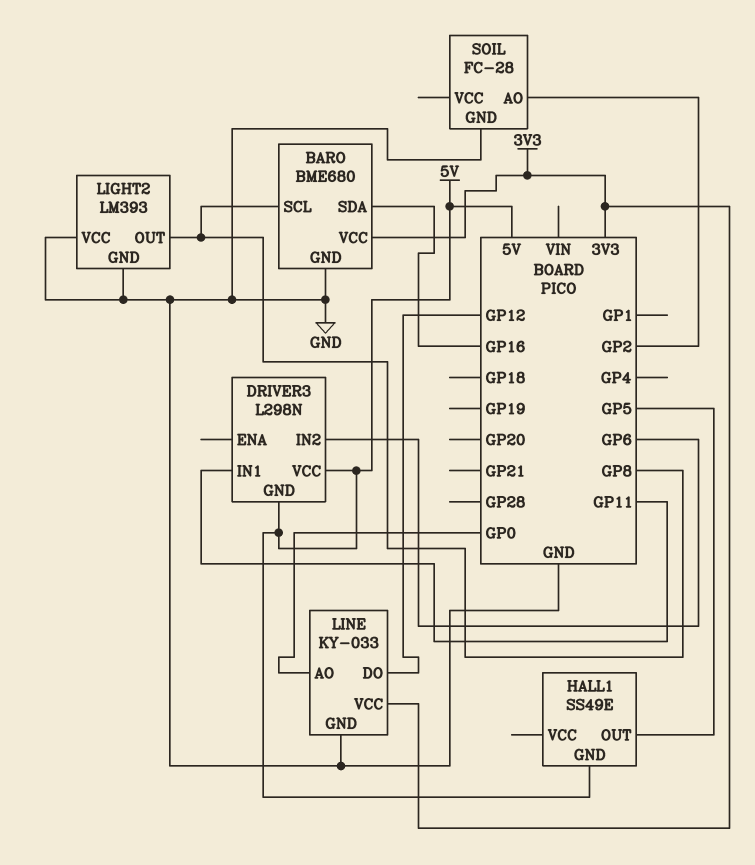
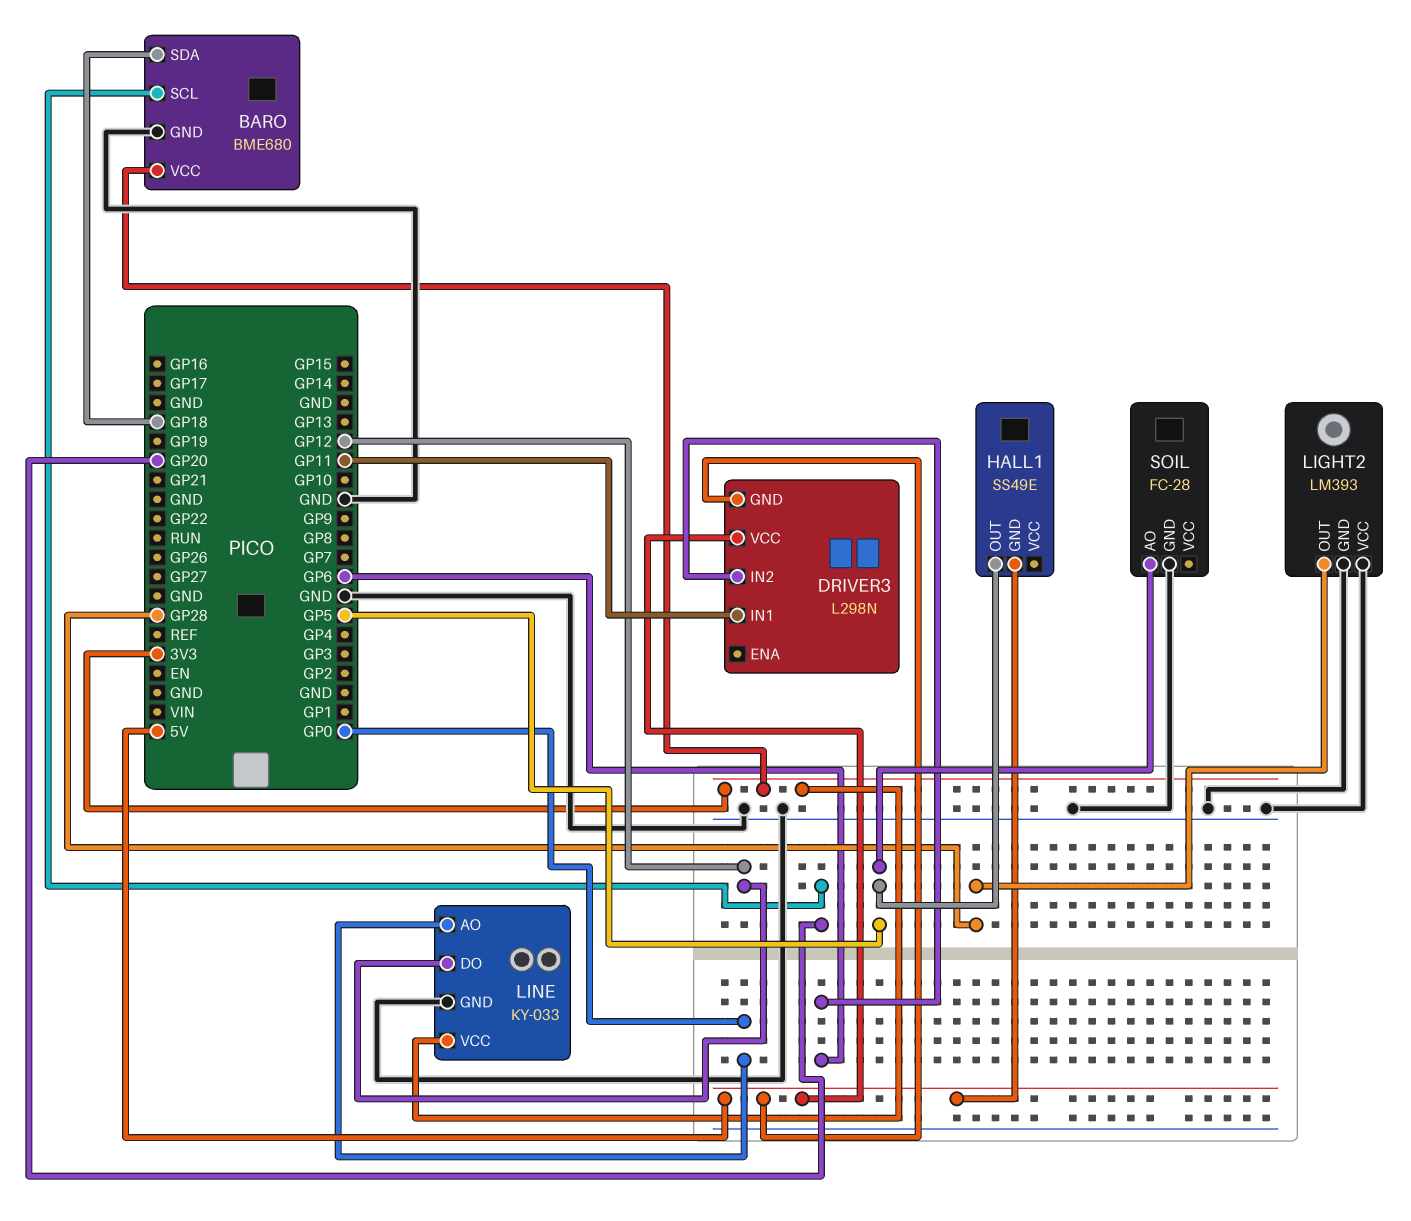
BARO pin SCL: GP8 -> GP20
BARO pin SDA: GP16 -> GP18
LIGHT2 pin OUT: GP8 -> GP28
SOIL pin AO: GP2 -> GP5

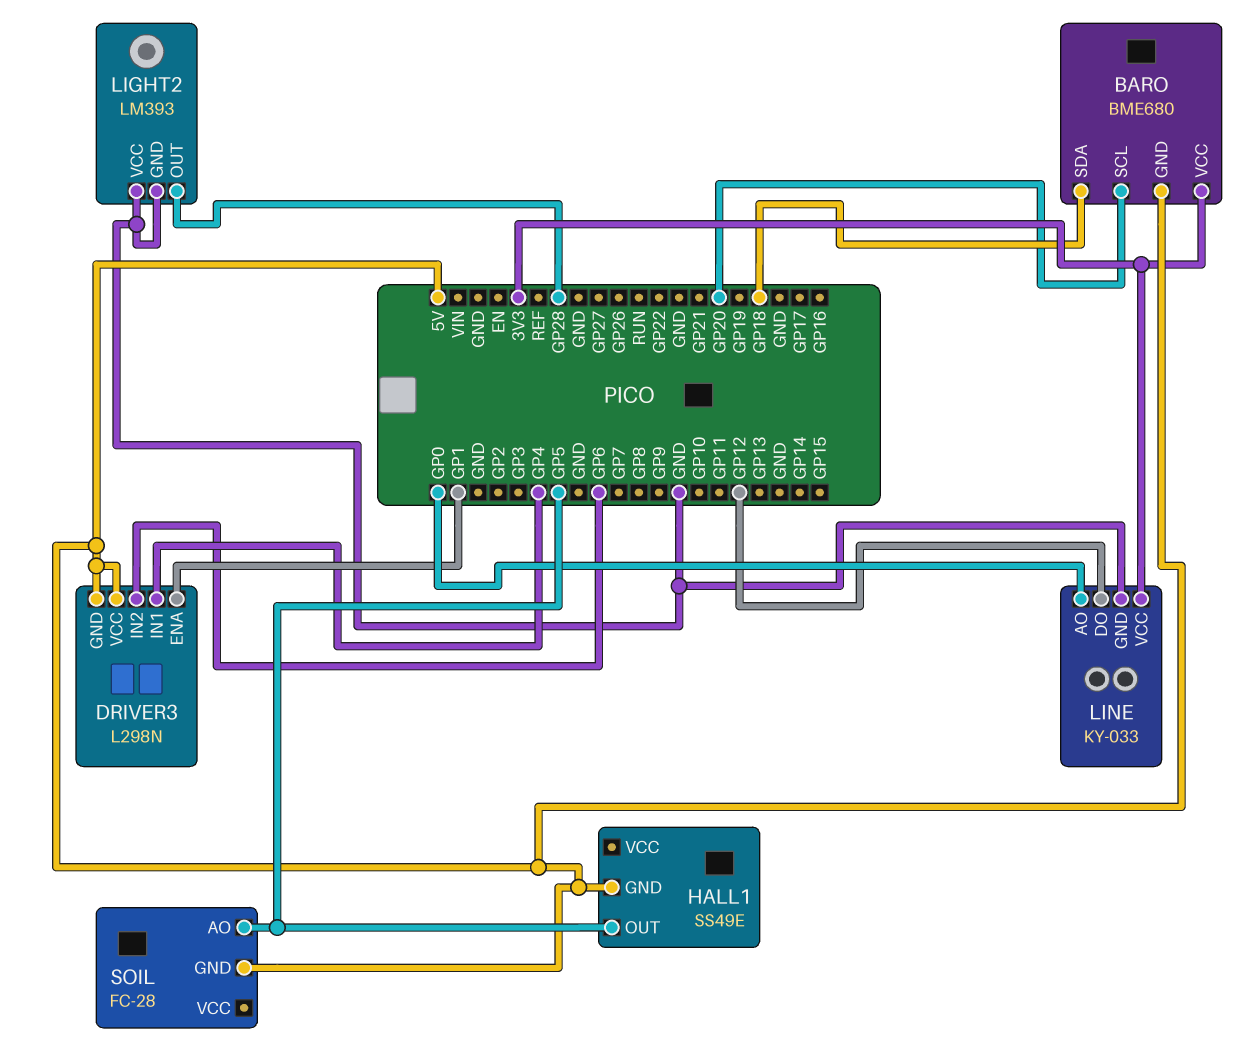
BARO pin GND: GND -> 5V
DRIVER3 pin ENA: none -> GP1
DRIVER3 pin IN1: GP11 -> GP4
SOIL pin GND: GND -> 5V

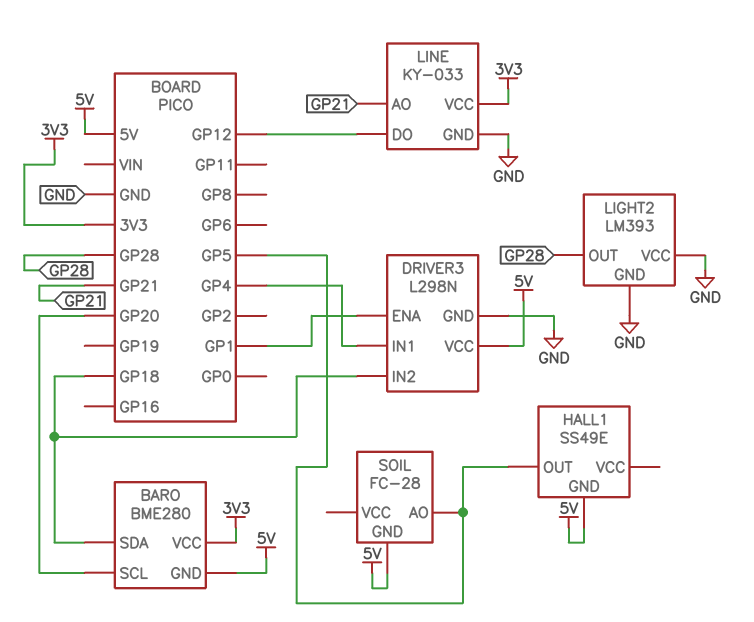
BARO: BME680 -> BME280
DRIVER3 pin GND: 5V -> GND
DRIVER3 pin IN2: GP6 -> GP18
LINE pin AO: GP0 -> GP21

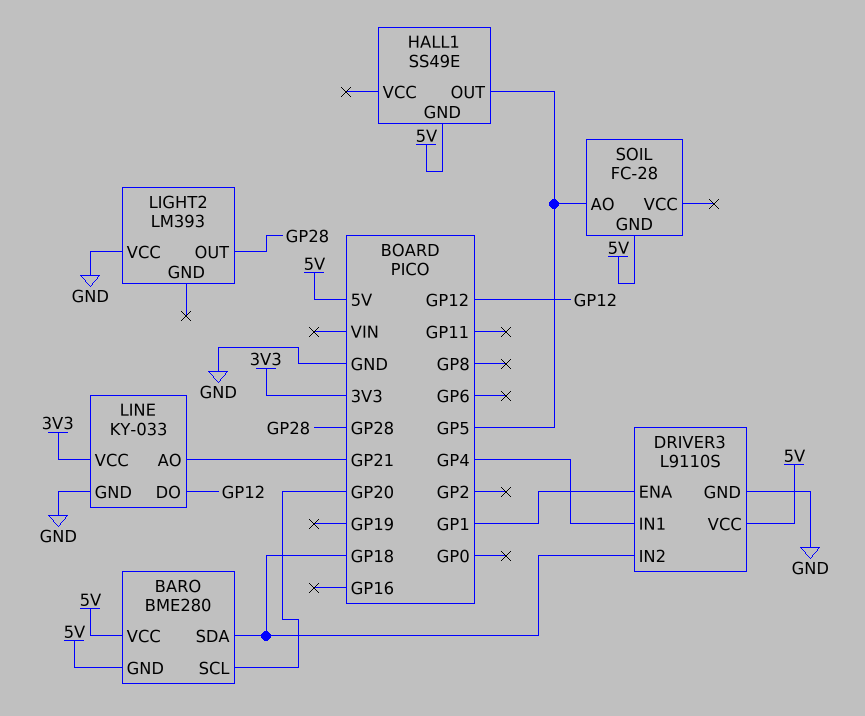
BARO pin VCC: 3V3 -> 5V
DRIVER3: L298N -> L9110S
LIGHT2 pin GND: GND -> none

